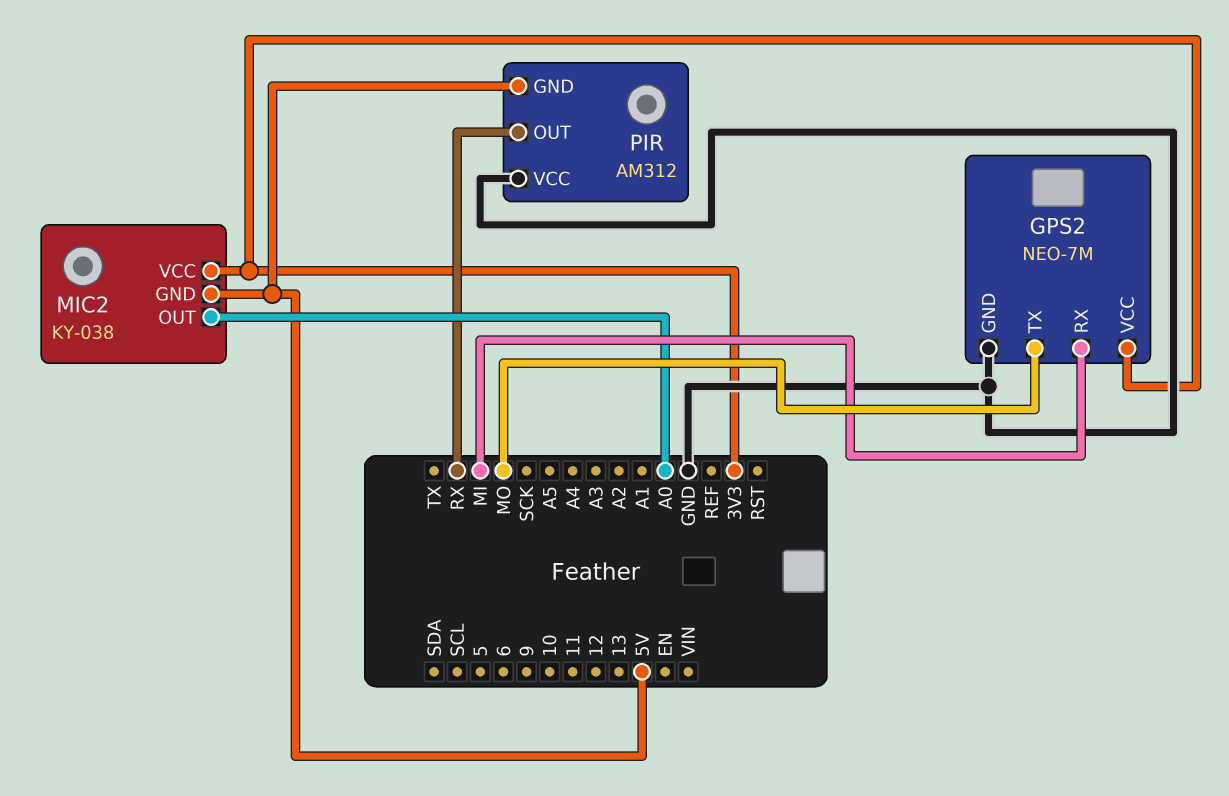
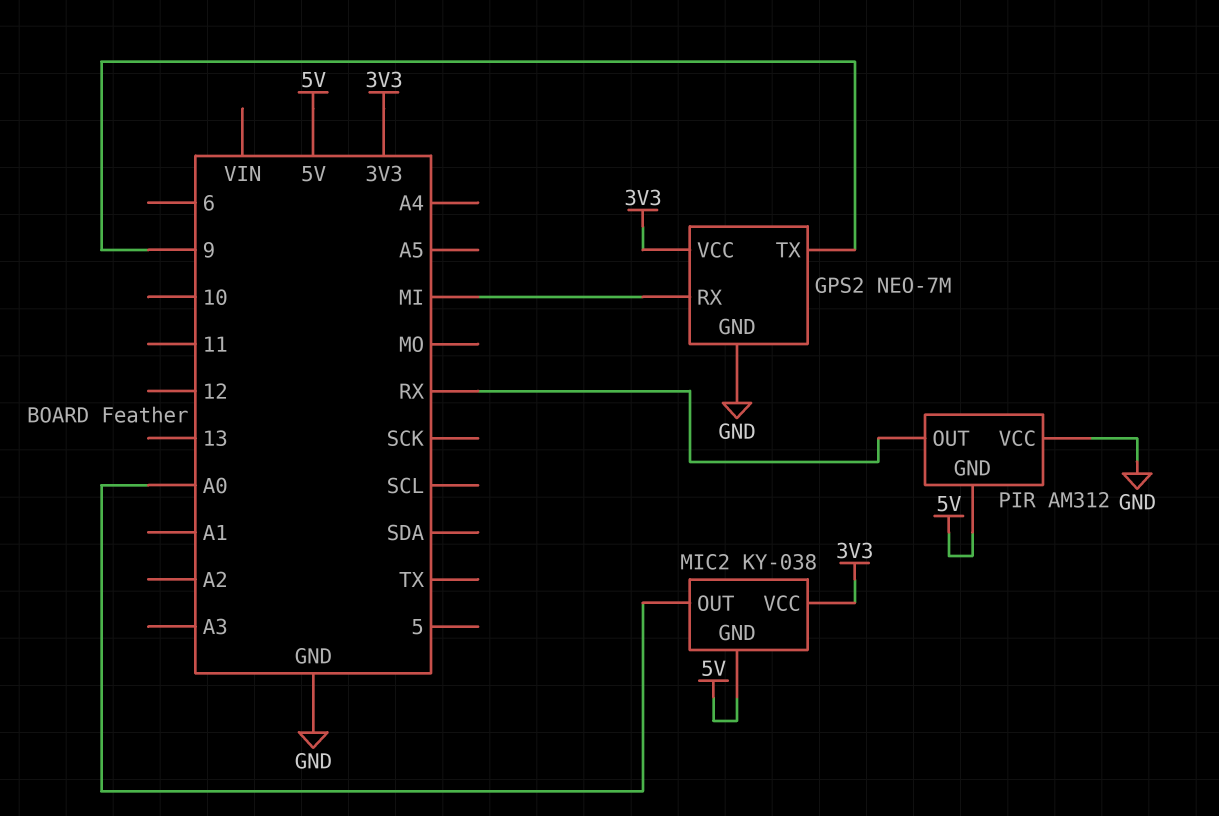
GPS2 pin TX: MO -> 9

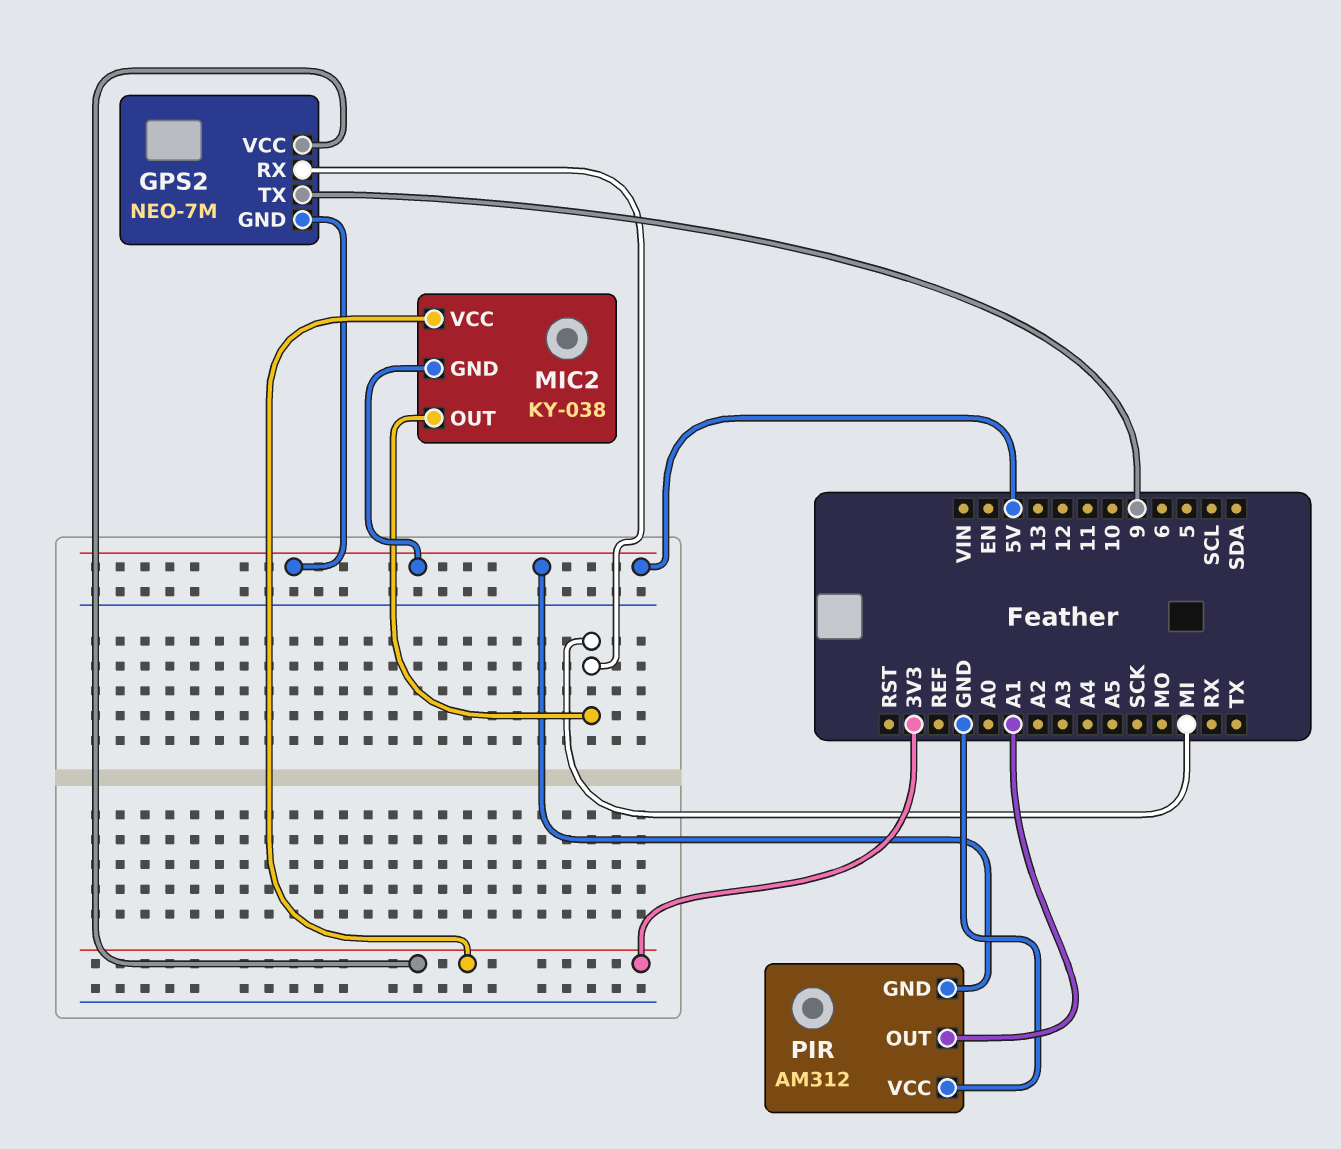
GPS2 pin GND: GND -> 5V
MIC2 pin OUT: A0 -> MI
PIR pin OUT: RX -> A1

